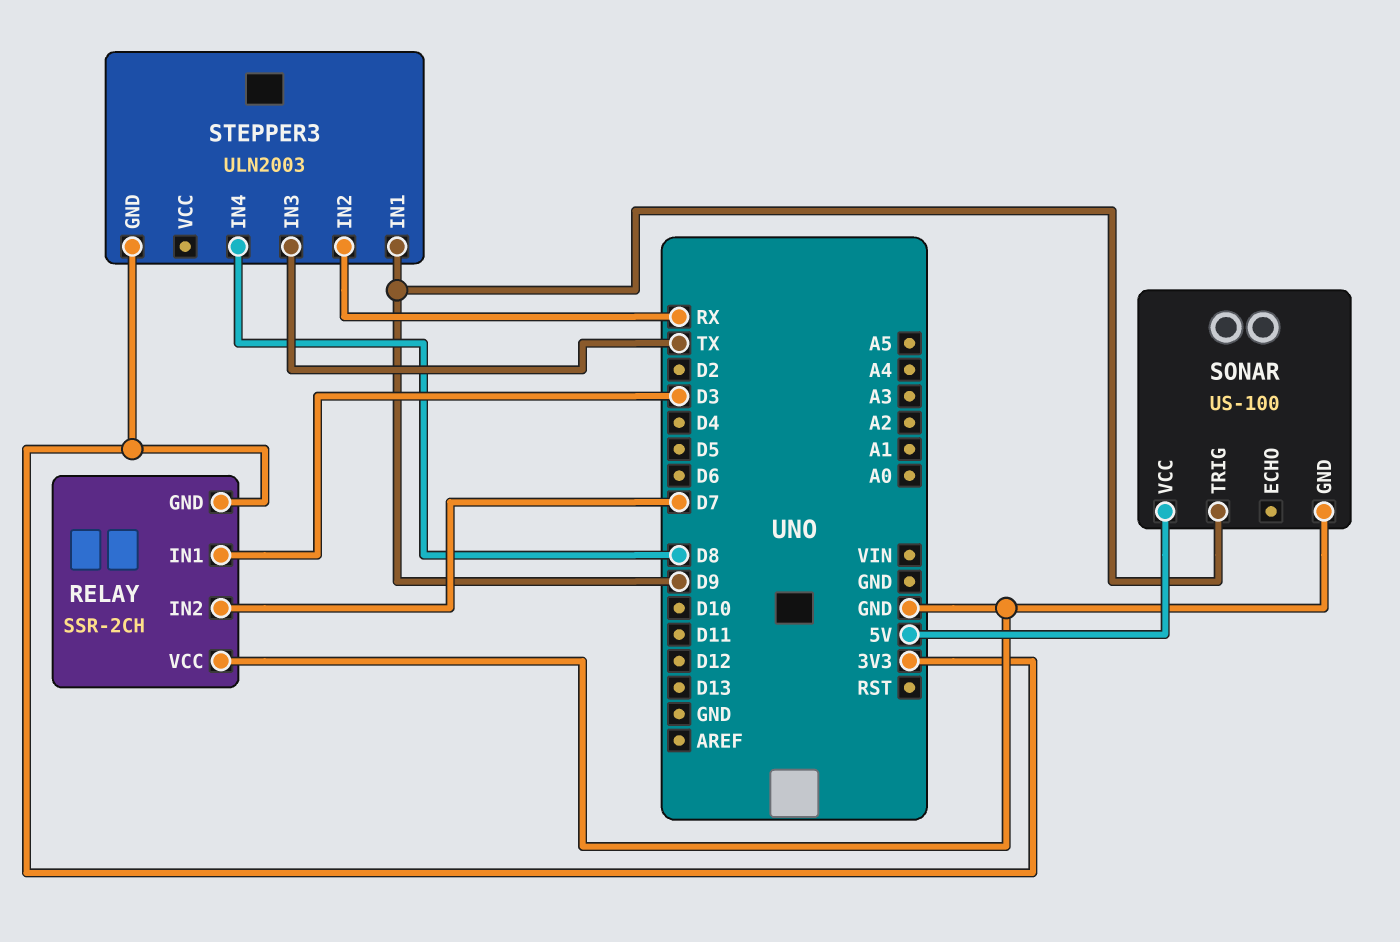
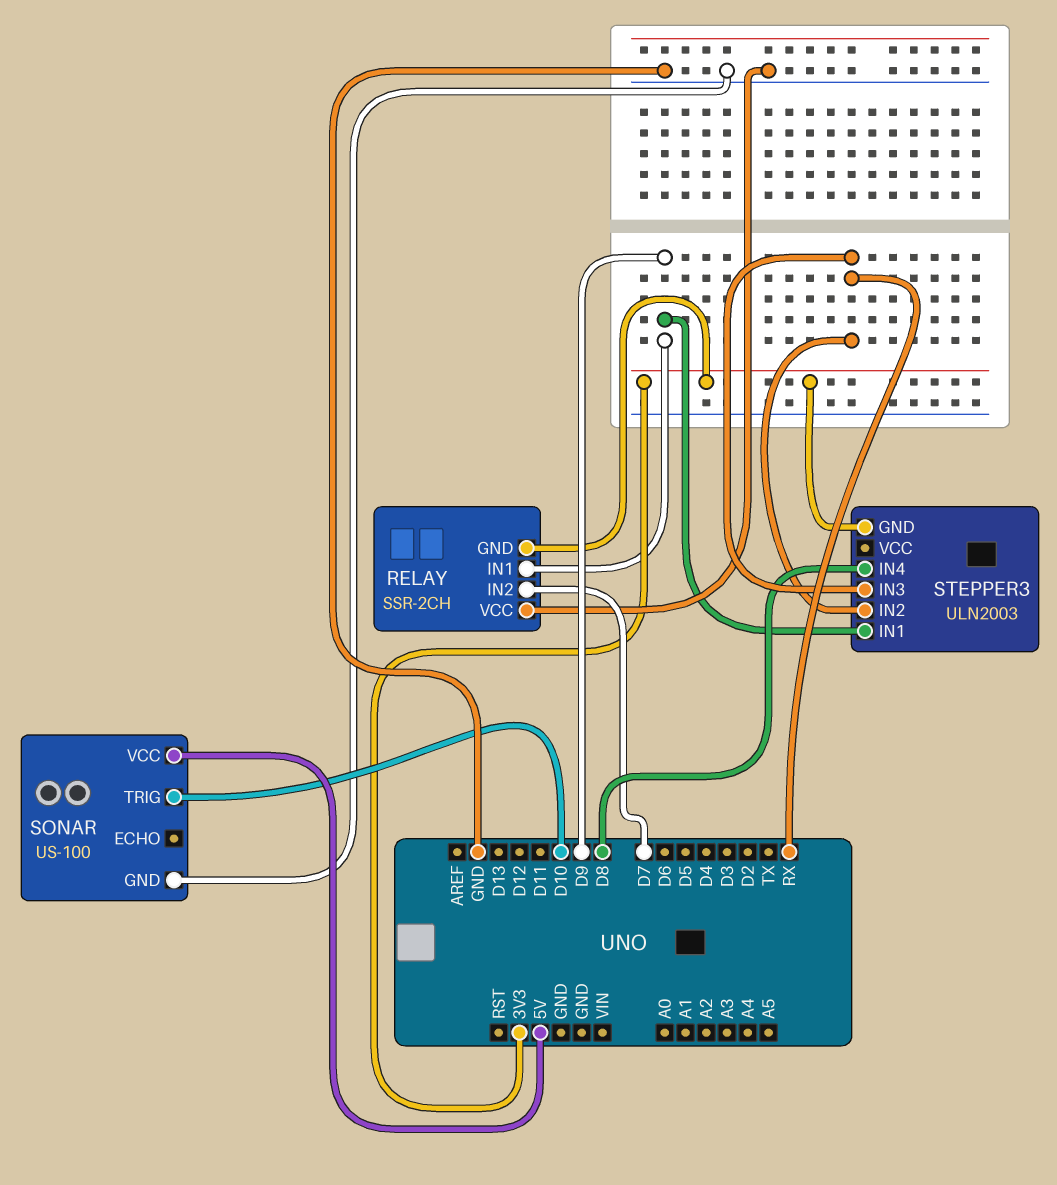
RELAY pin IN1: D3 -> D9
SONAR pin TRIG: D9 -> D10
STEPPER3 pin IN3: TX -> RX

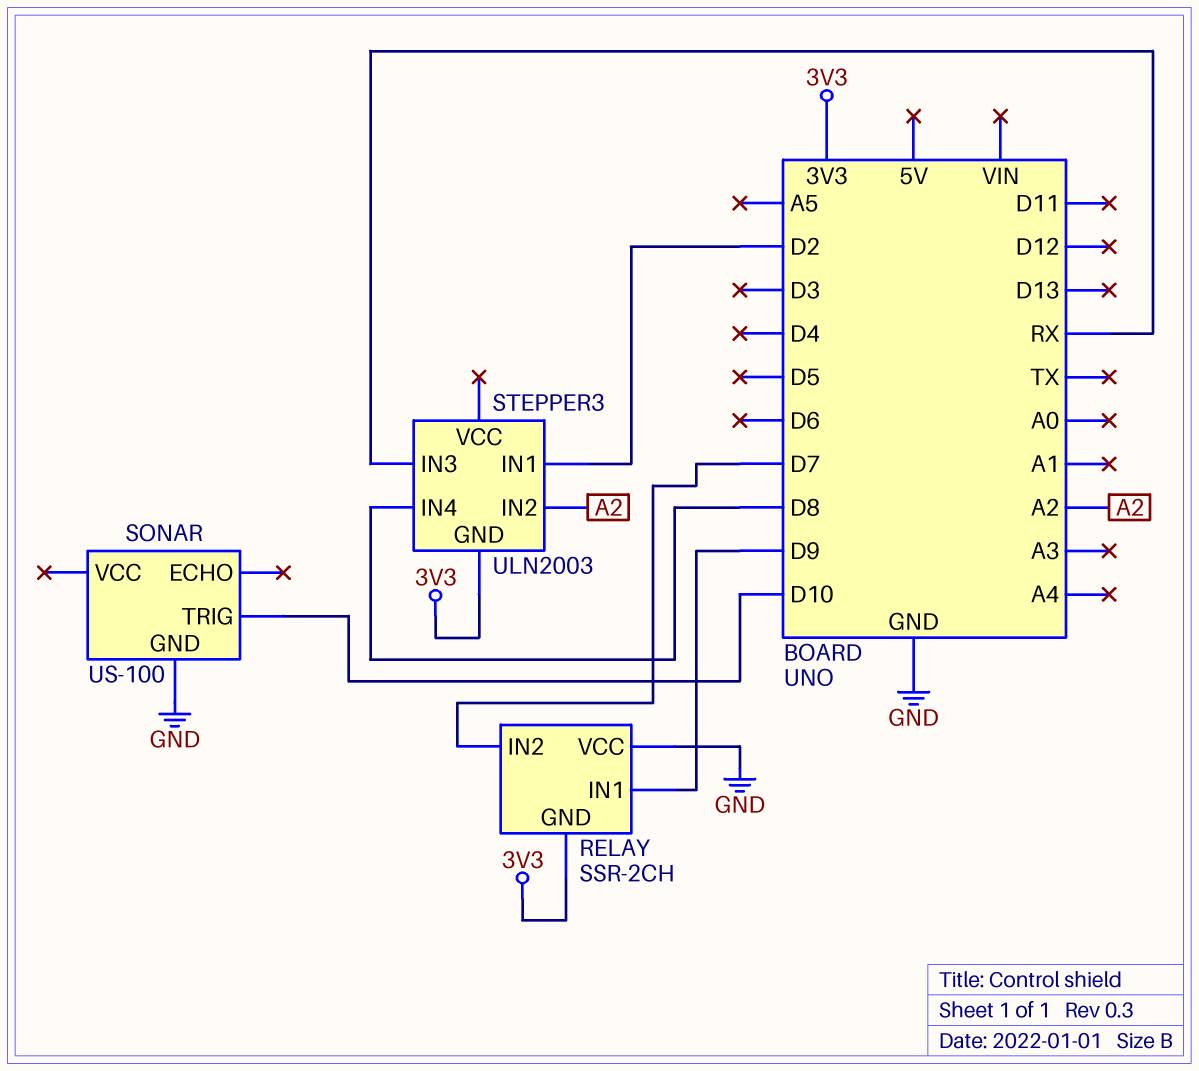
SONAR pin VCC: 5V -> none
STEPPER3 pin IN1: D9 -> D2
STEPPER3 pin IN2: RX -> A2

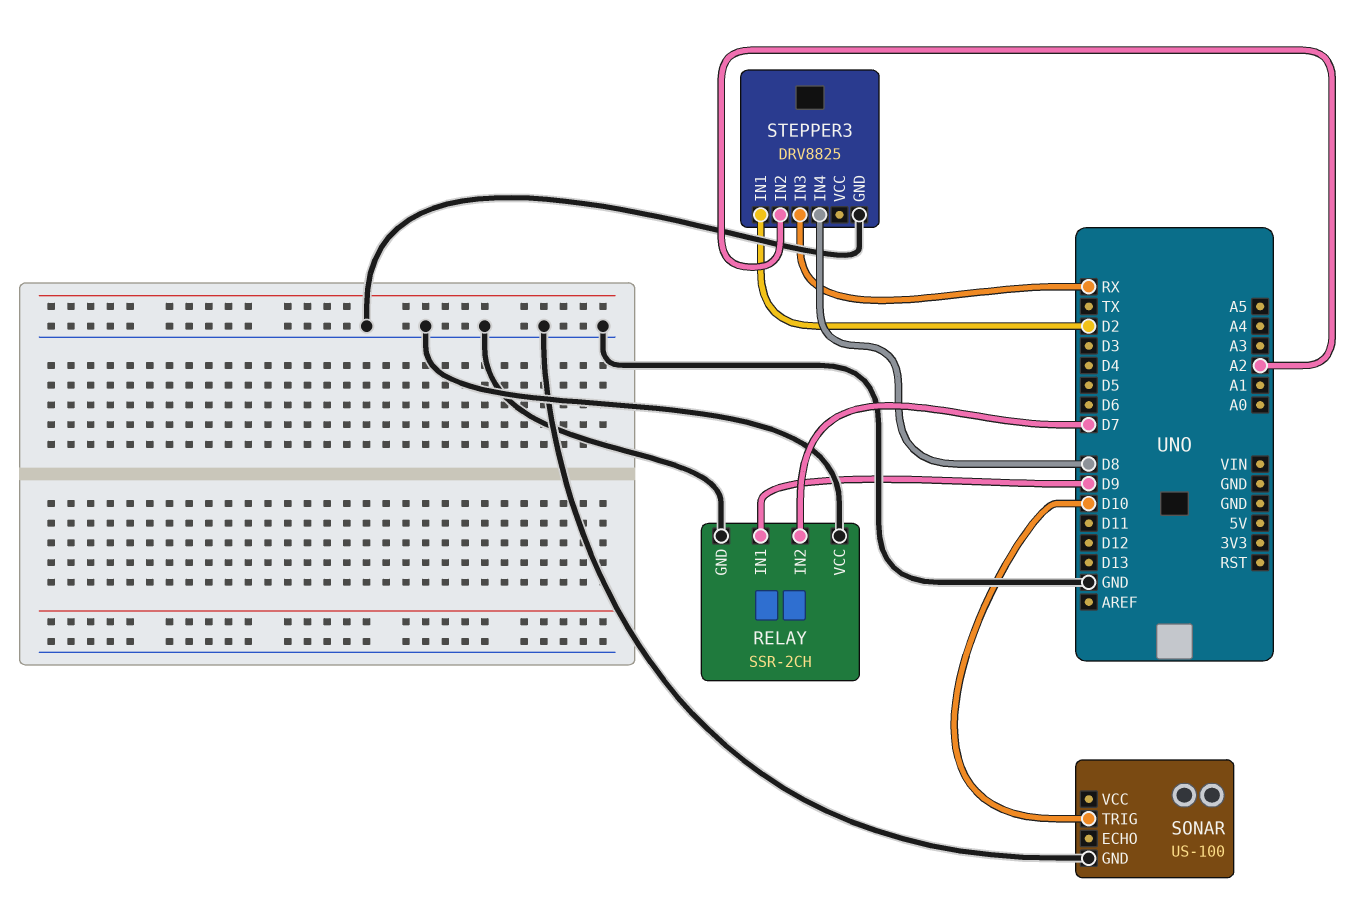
RELAY pin GND: 3V3 -> GND
STEPPER3: ULN2003 -> DRV8825
STEPPER3 pin GND: 3V3 -> GND

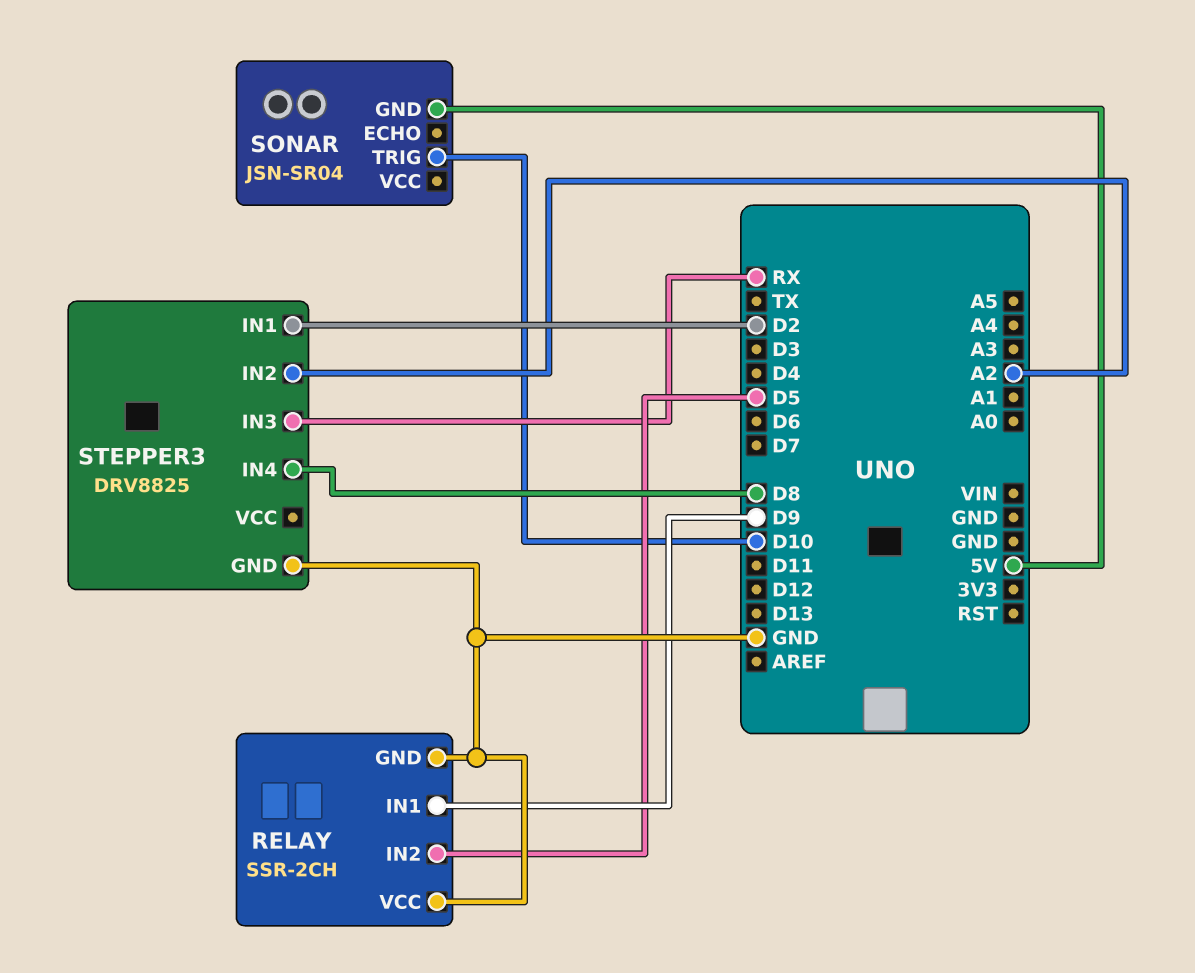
RELAY pin IN2: D7 -> D5
SONAR: US-100 -> JSN-SR04
SONAR pin GND: GND -> 5V

